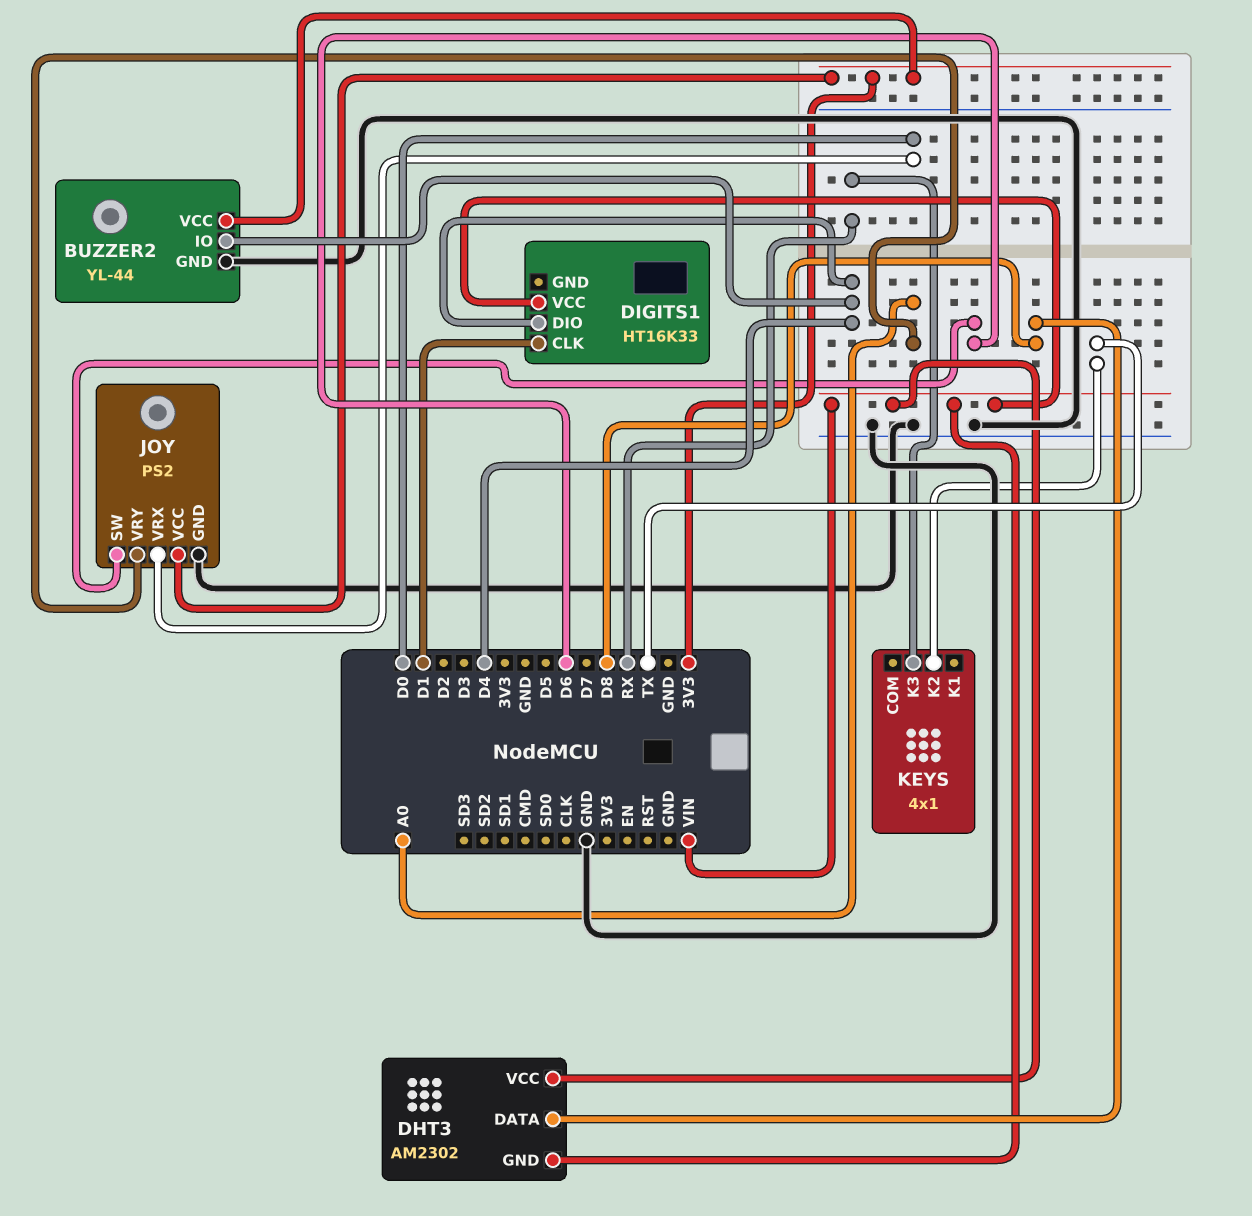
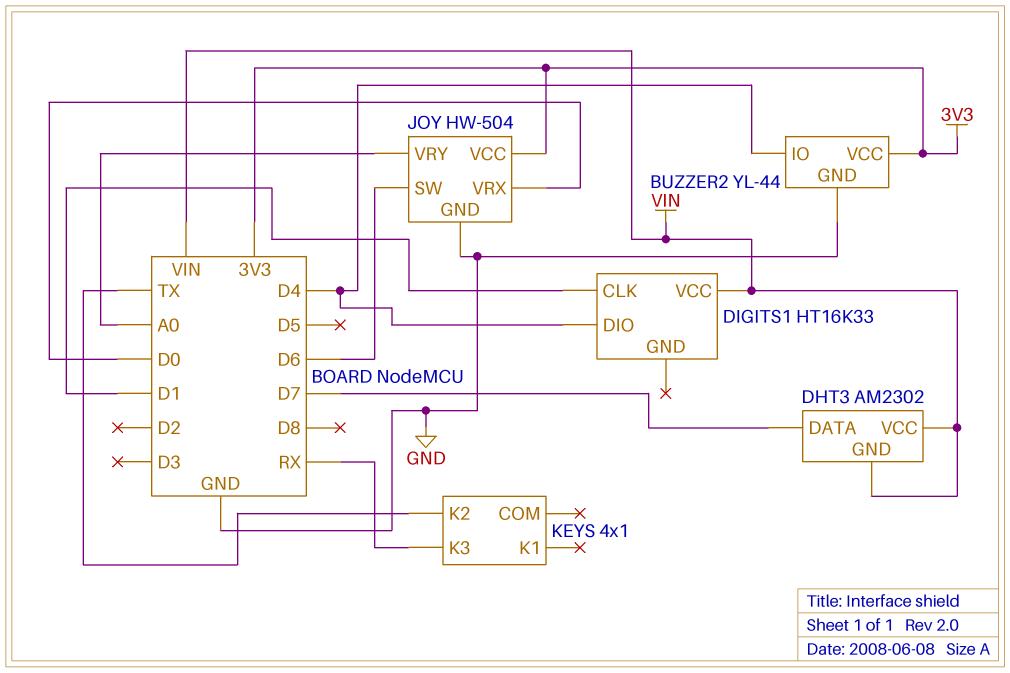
DHT3 pin DATA: D8 -> D7
JOY: PS2 -> HW-504

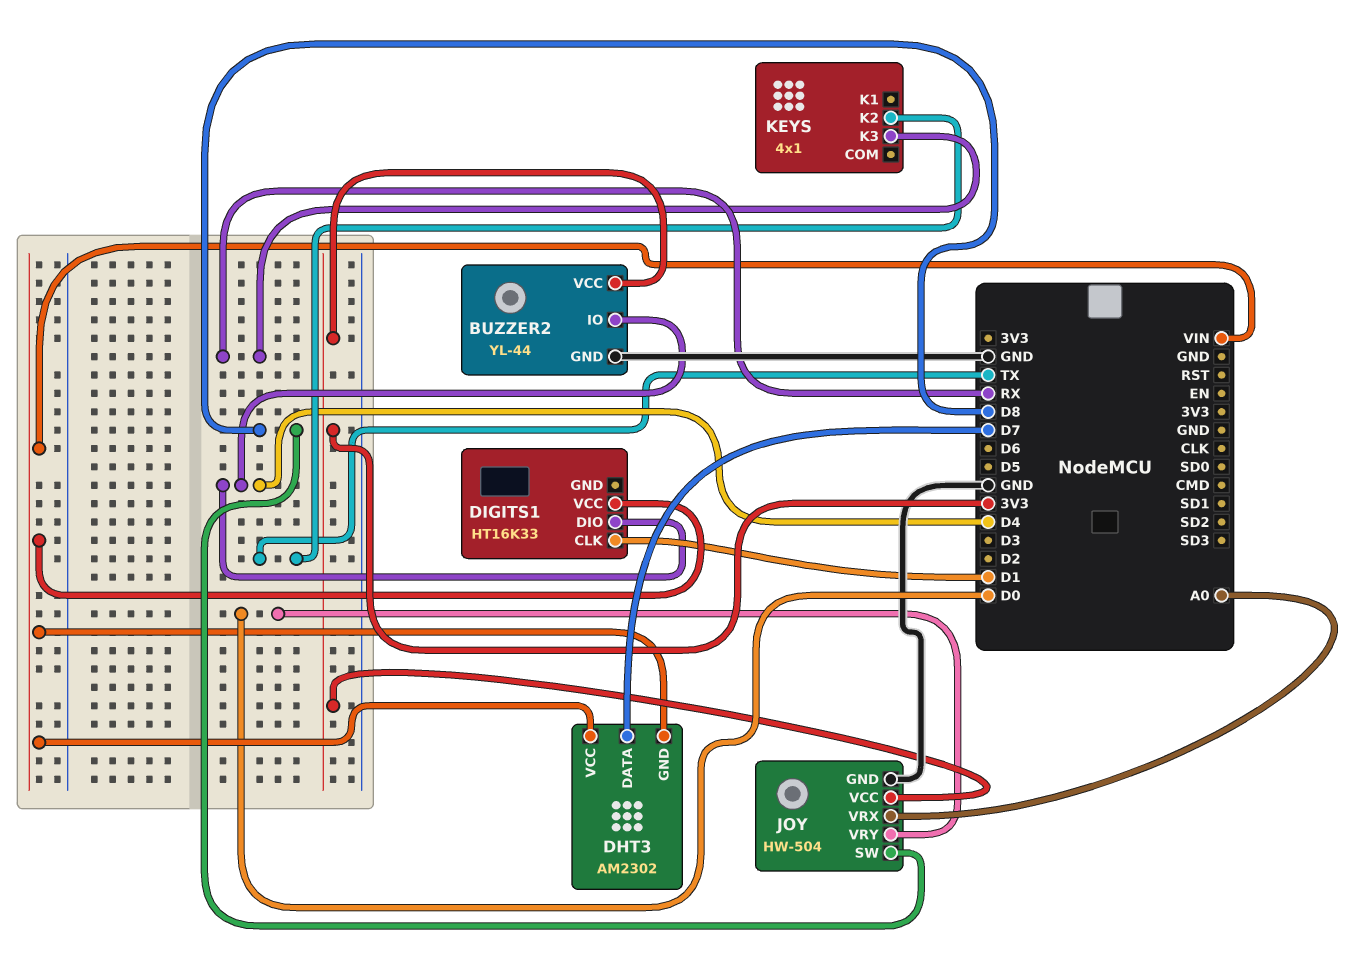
JOY pin SW: D6 -> D8
JOY pin VRX: D0 -> A0
JOY pin VRY: A0 -> D0

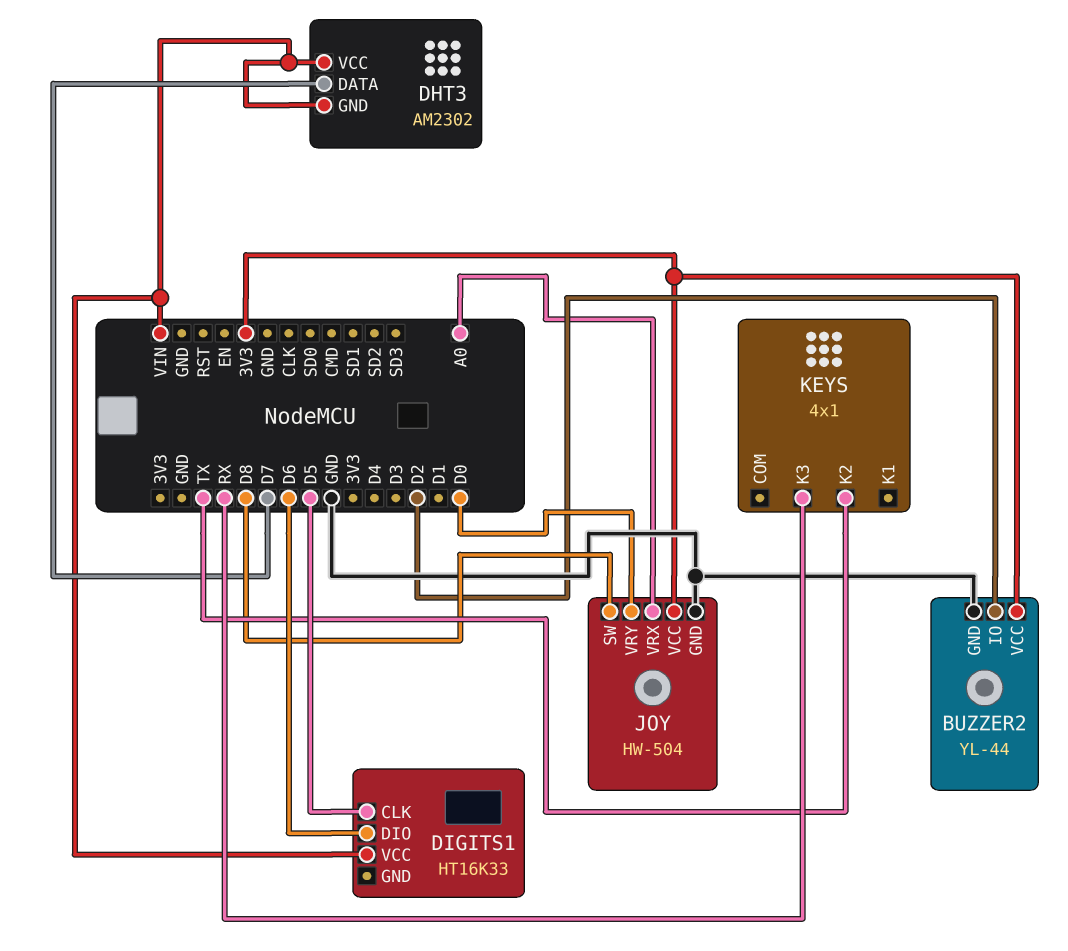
BUZZER2 pin IO: D4 -> D2
DIGITS1 pin CLK: D1 -> D5
DIGITS1 pin DIO: D4 -> D6

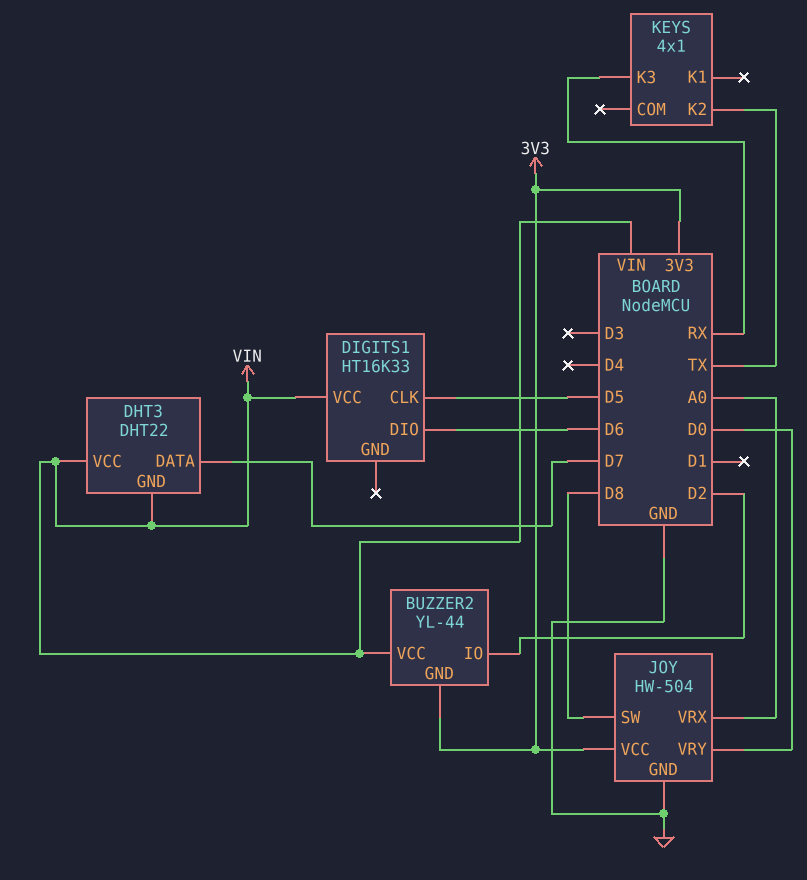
BUZZER2 pin GND: GND -> 3V3
BUZZER2 pin VCC: 3V3 -> VIN
DHT3: AM2302 -> DHT22

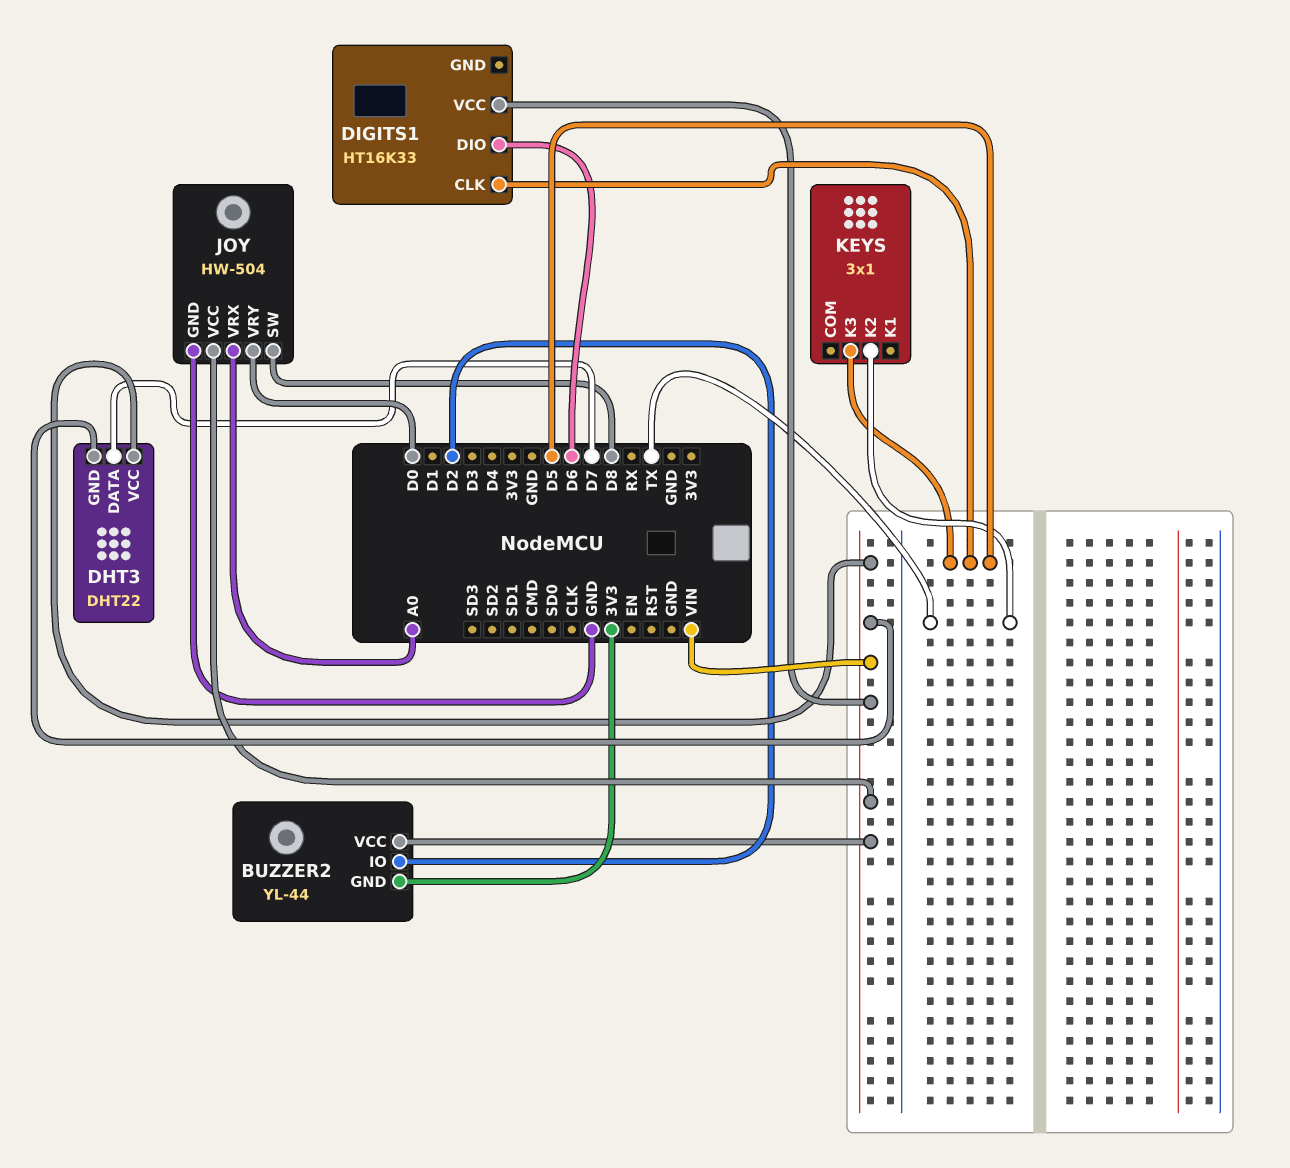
JOY pin VCC: 3V3 -> VIN
KEYS: 4x1 -> 3x1
KEYS pin K3: RX -> D5

